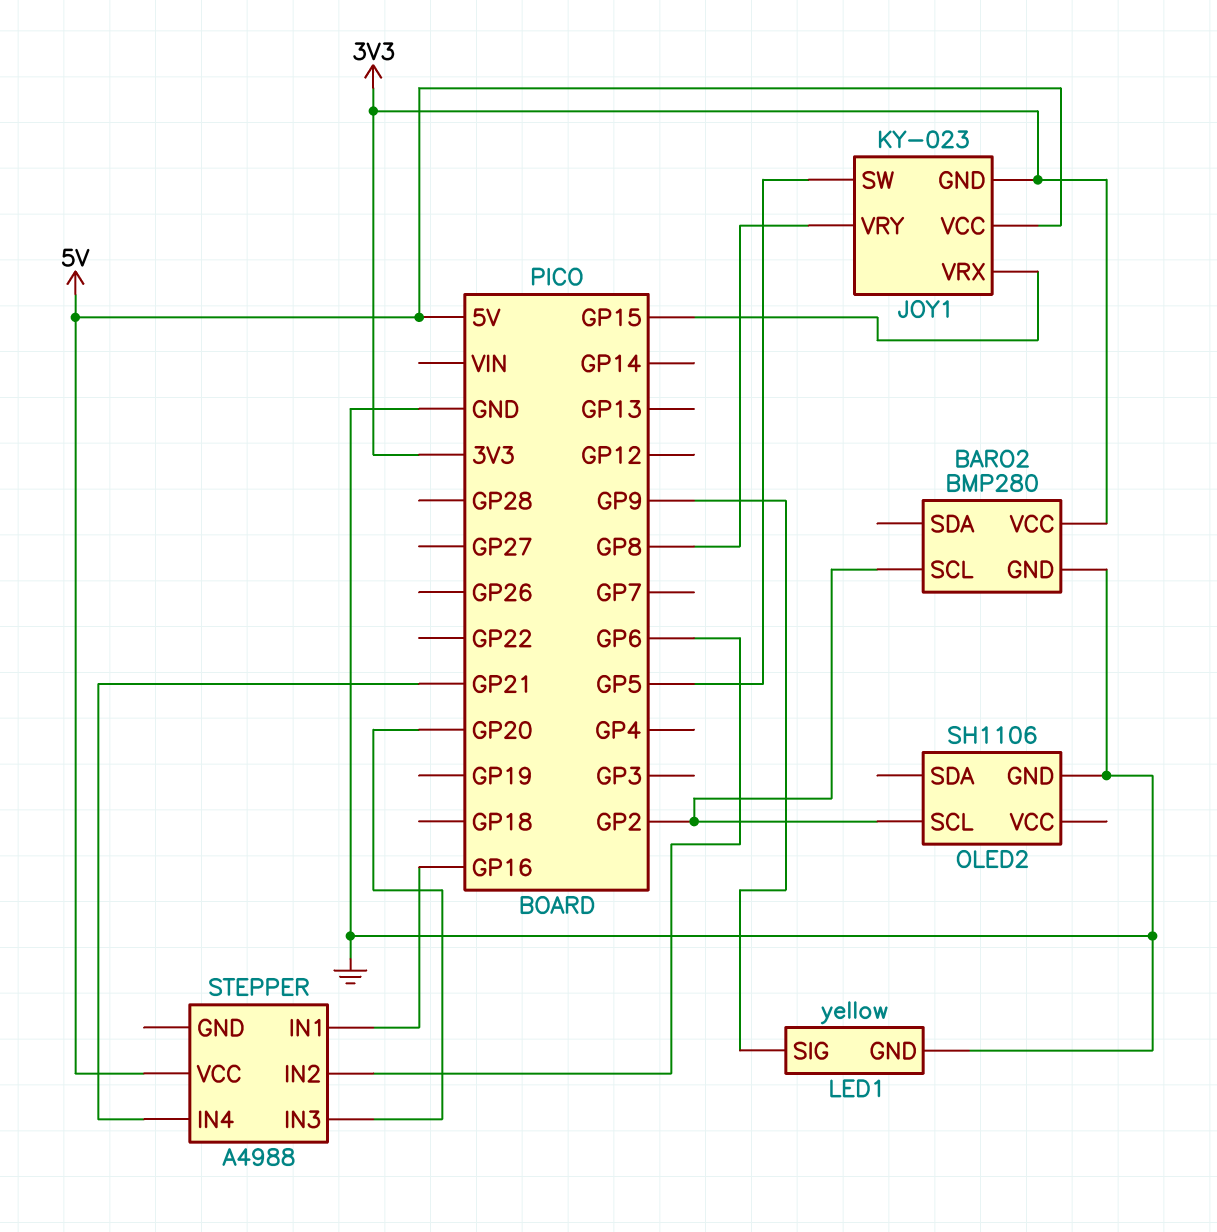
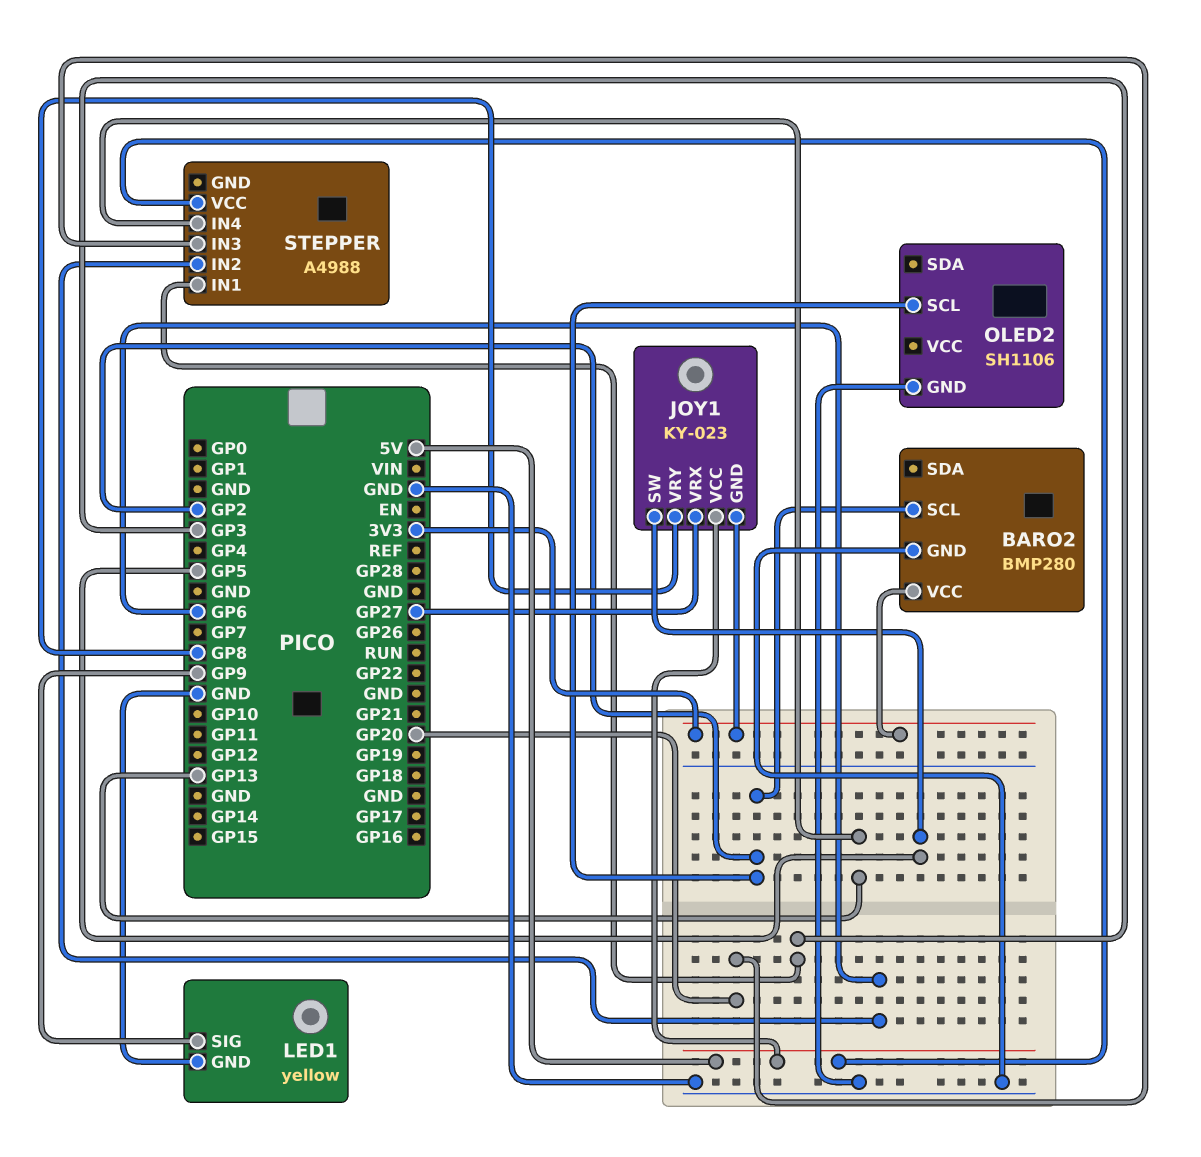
JOY1 pin VRX: GP15 -> GP27
STEPPER pin IN1: GP16 -> GP3
STEPPER pin IN4: GP21 -> GP13

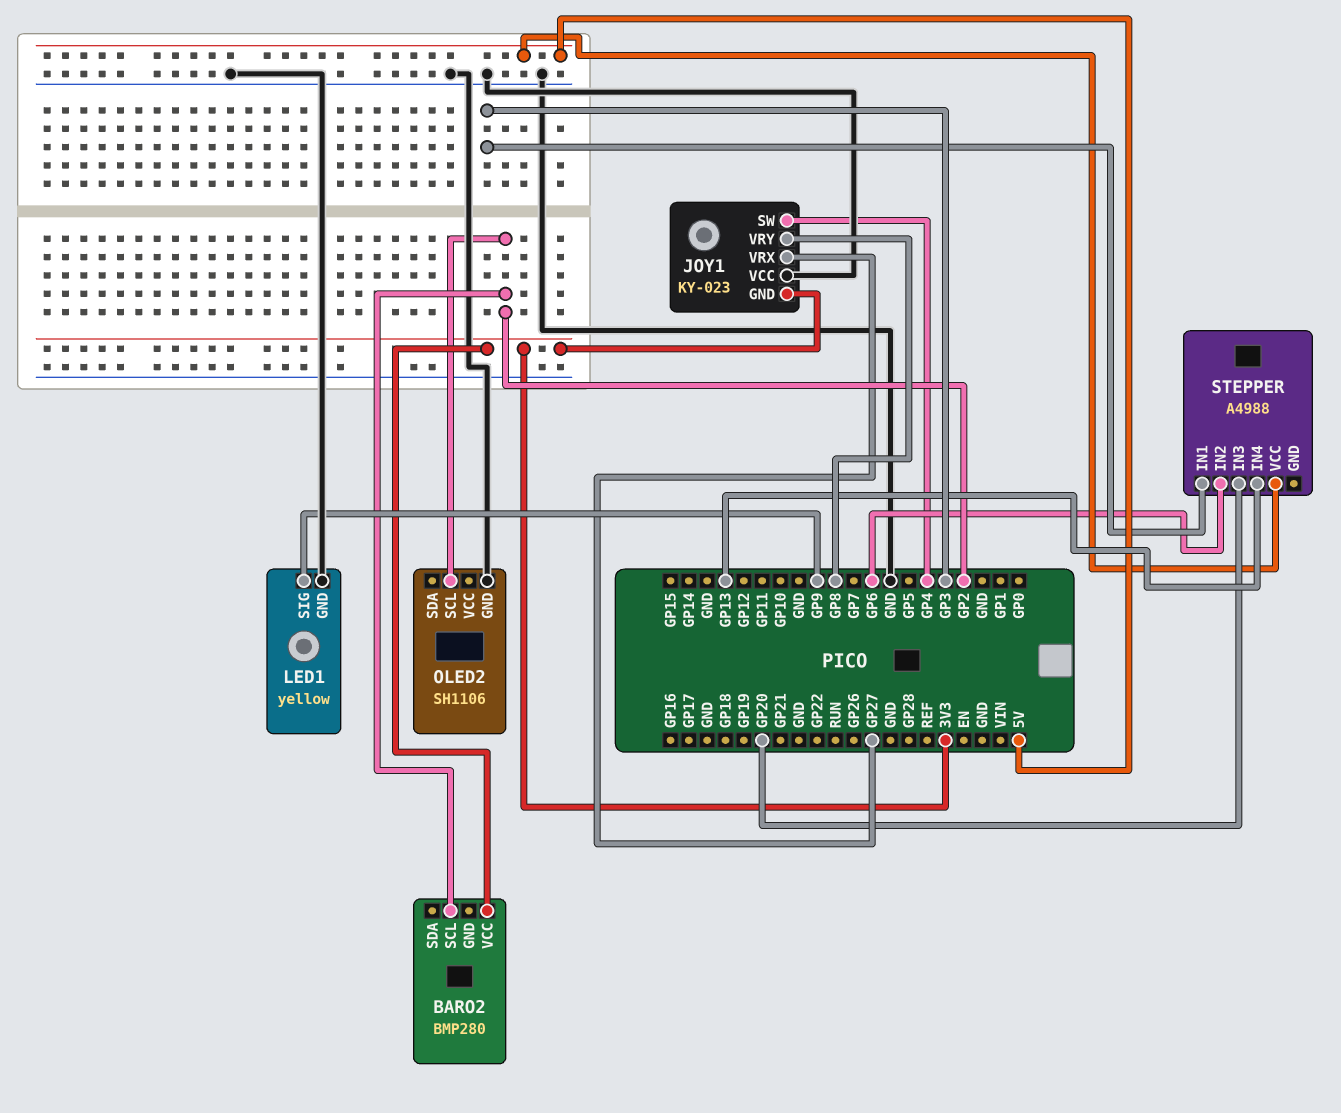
BARO2 pin GND: GND -> none
JOY1 pin SW: GP5 -> GP4
JOY1 pin VCC: 5V -> GND

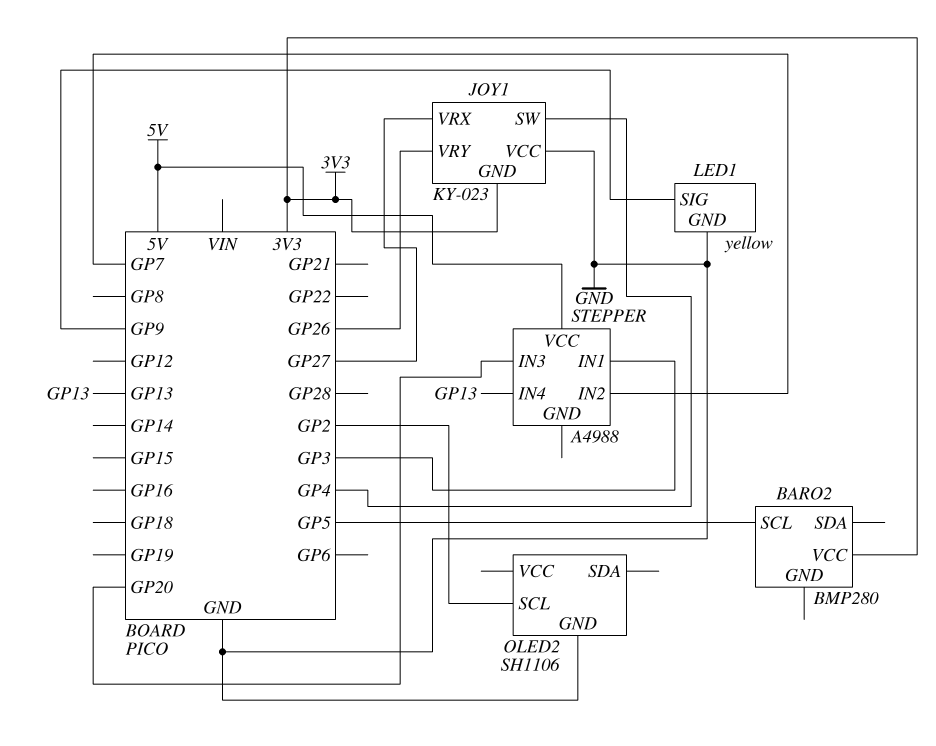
BARO2 pin SCL: GP2 -> GP5
JOY1 pin VRY: GP8 -> GP26
STEPPER pin IN2: GP6 -> GP7

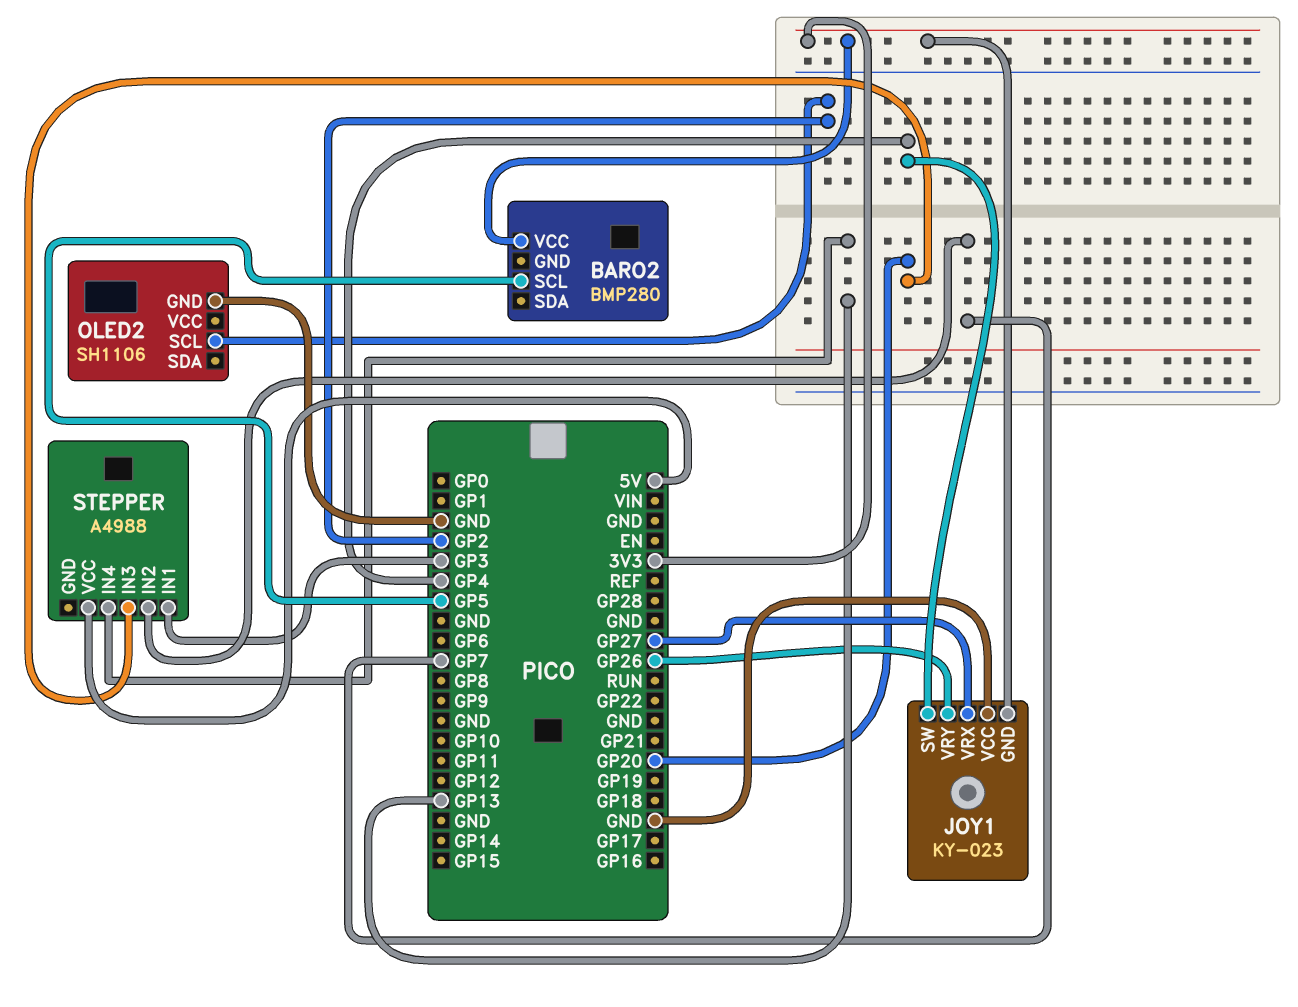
LED1: yellow -> none
LED1 pin GND: GND -> none
LED1 pin SIG: GP9 -> none

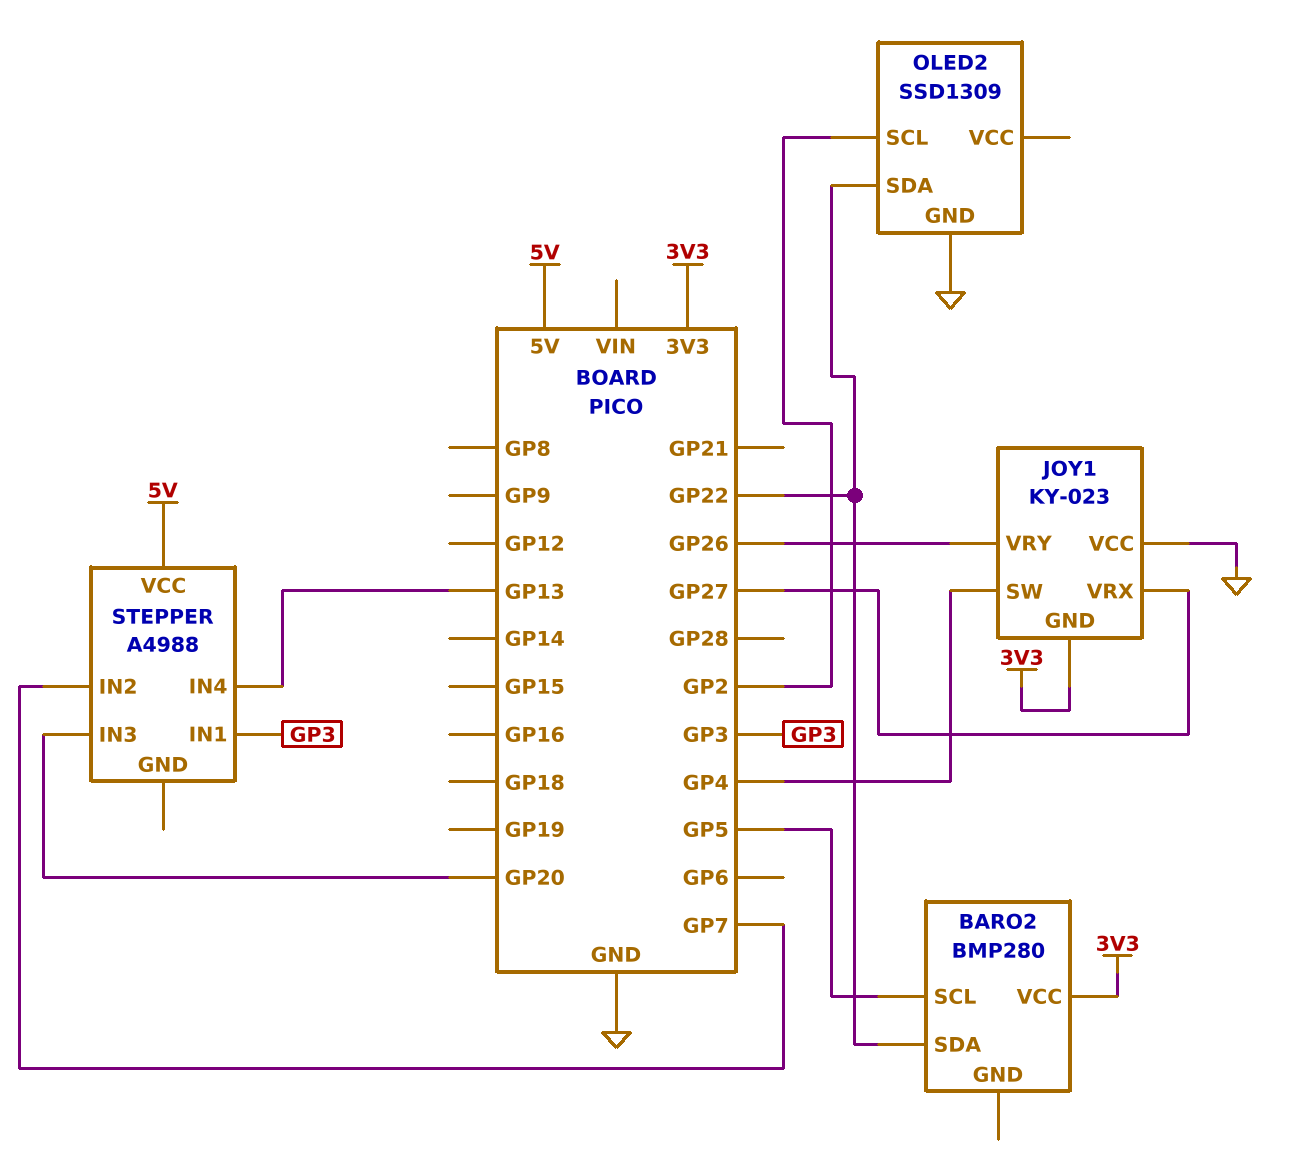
BARO2 pin SDA: none -> GP22
OLED2: SH1106 -> SSD1309
OLED2 pin SDA: none -> GP22

